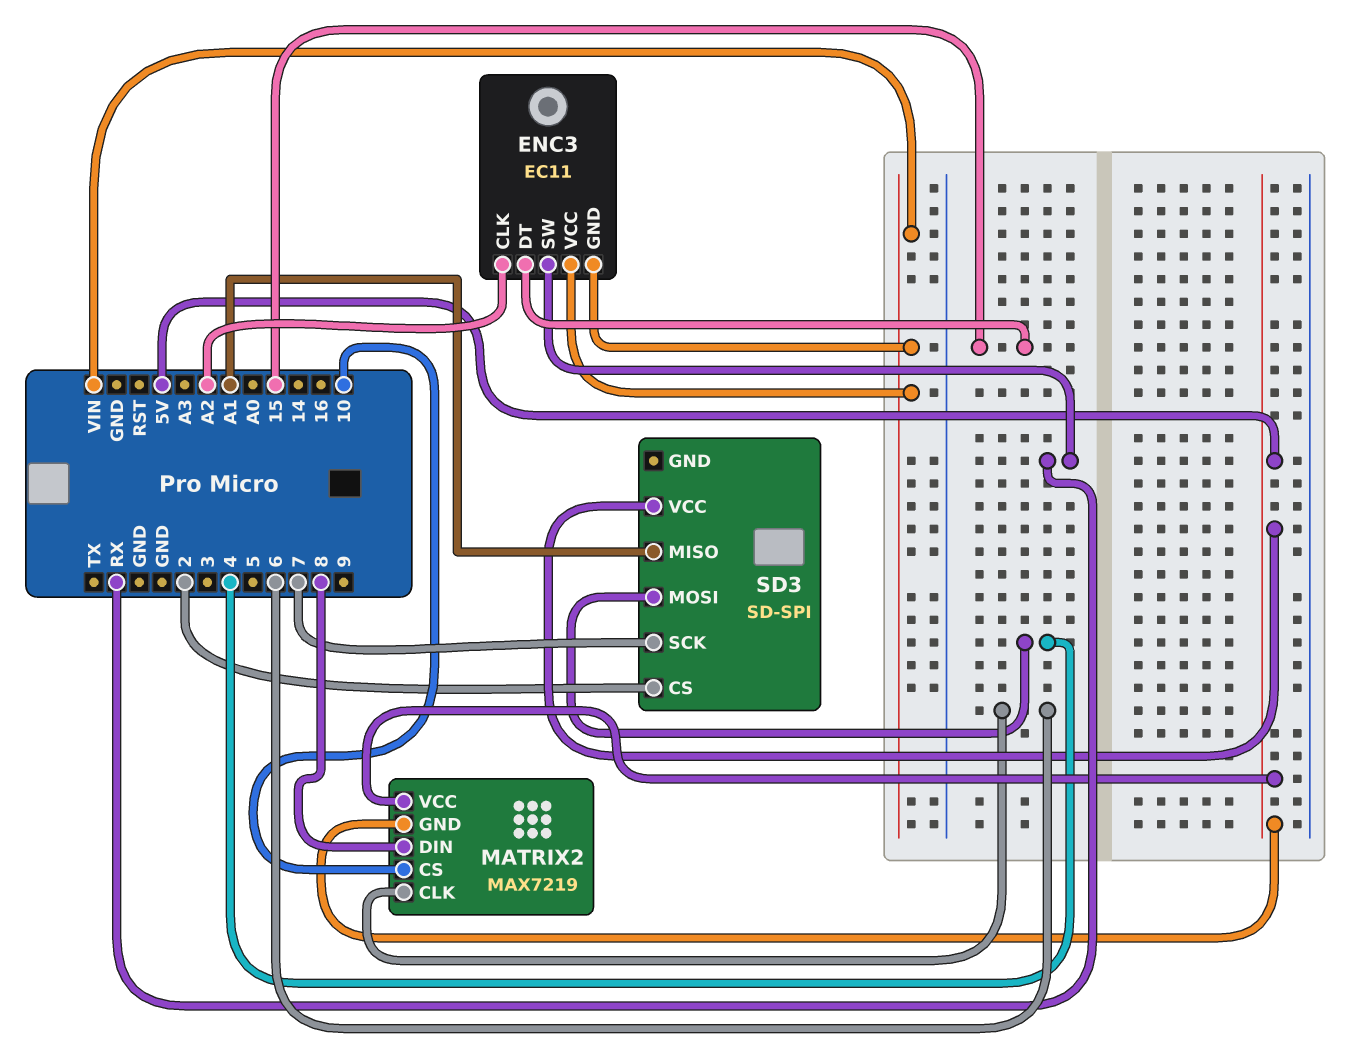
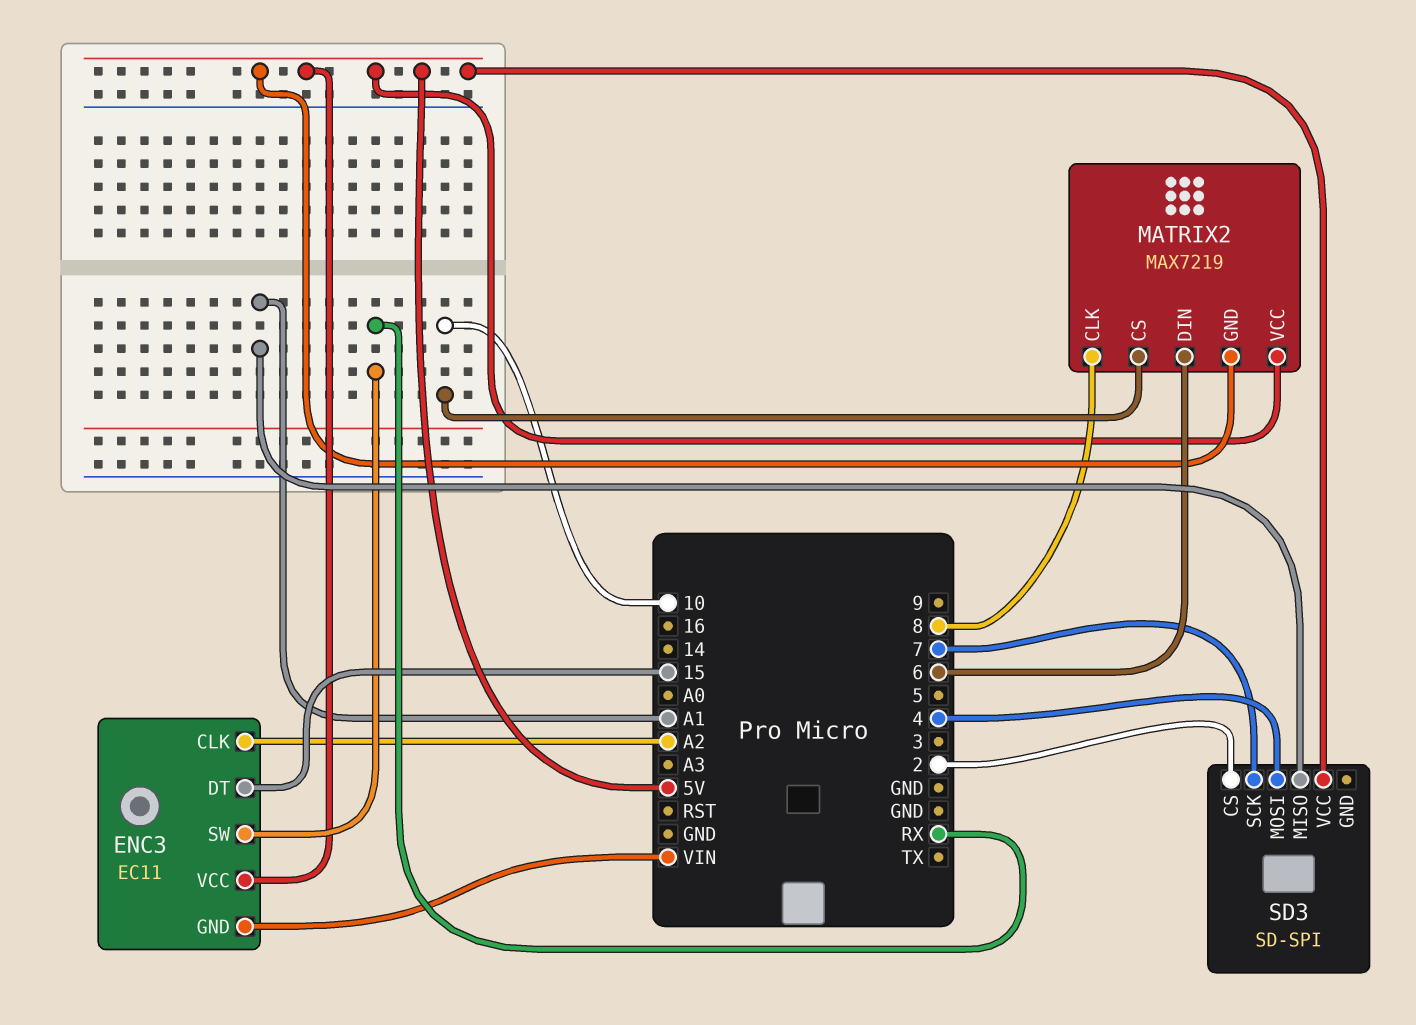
ENC3 pin VCC: VIN -> 5V
MATRIX2 pin CLK: 6 -> 8
MATRIX2 pin DIN: 8 -> 6

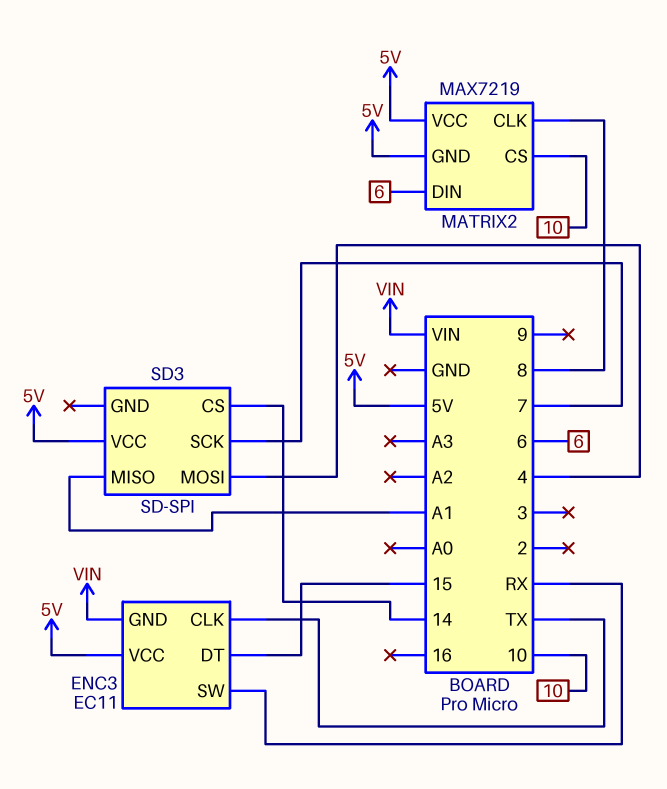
ENC3 pin CLK: A2 -> TX
SD3 pin CS: 2 -> 14

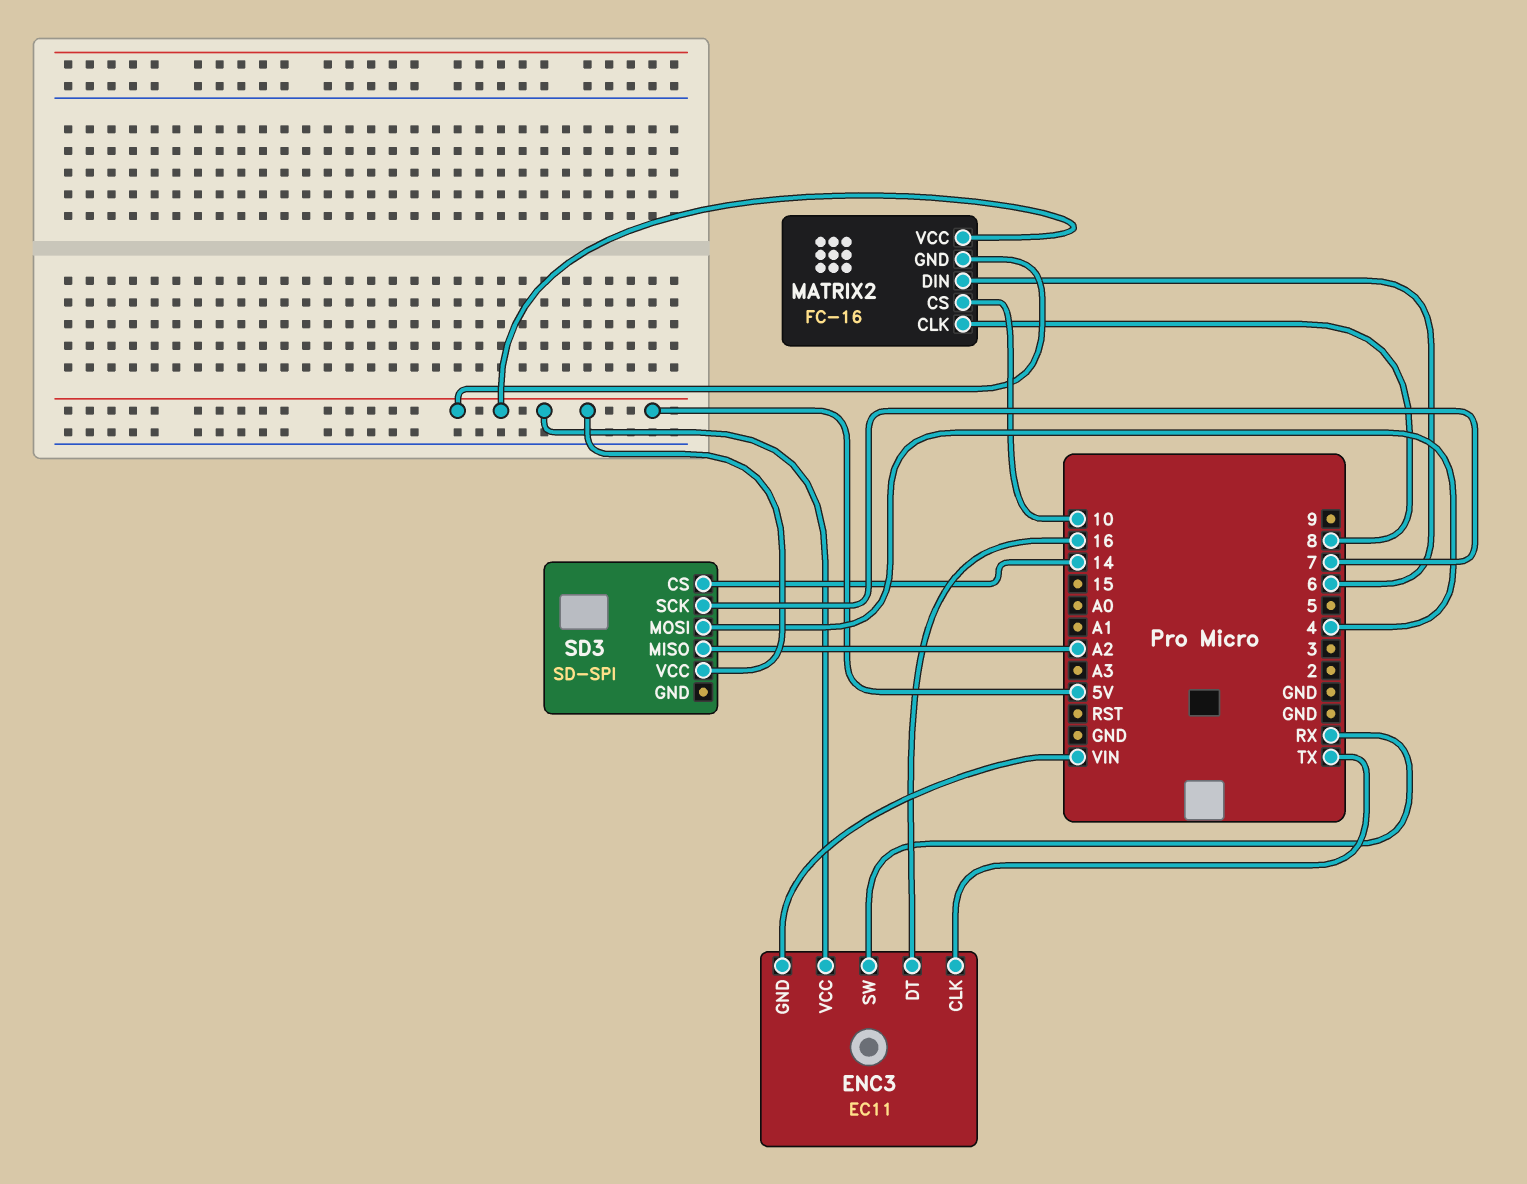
ENC3 pin DT: 15 -> 16
MATRIX2: MAX7219 -> FC-16
SD3 pin MISO: A1 -> A2

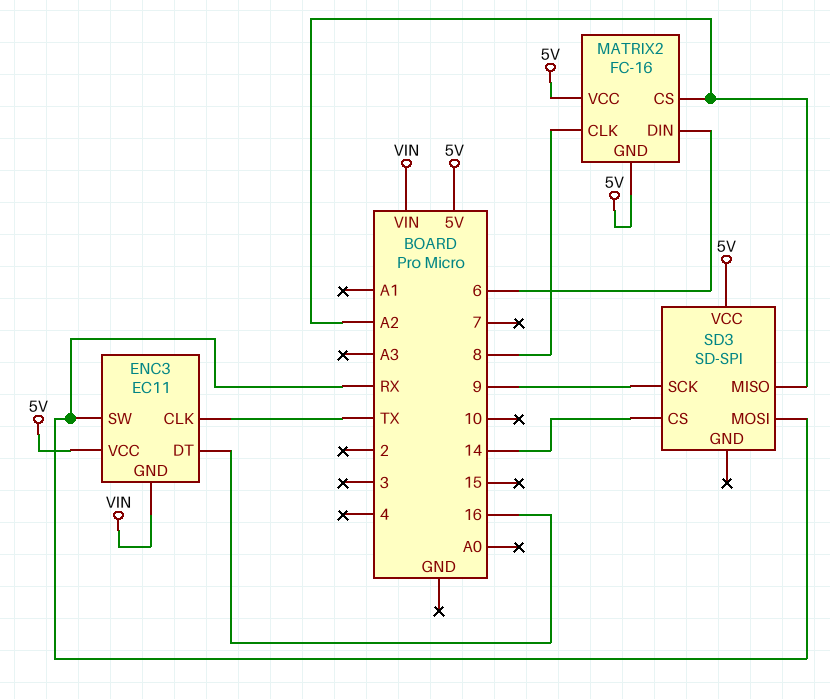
MATRIX2 pin CS: 10 -> A2
SD3 pin MOSI: 4 -> RX
SD3 pin SCK: 7 -> 9

